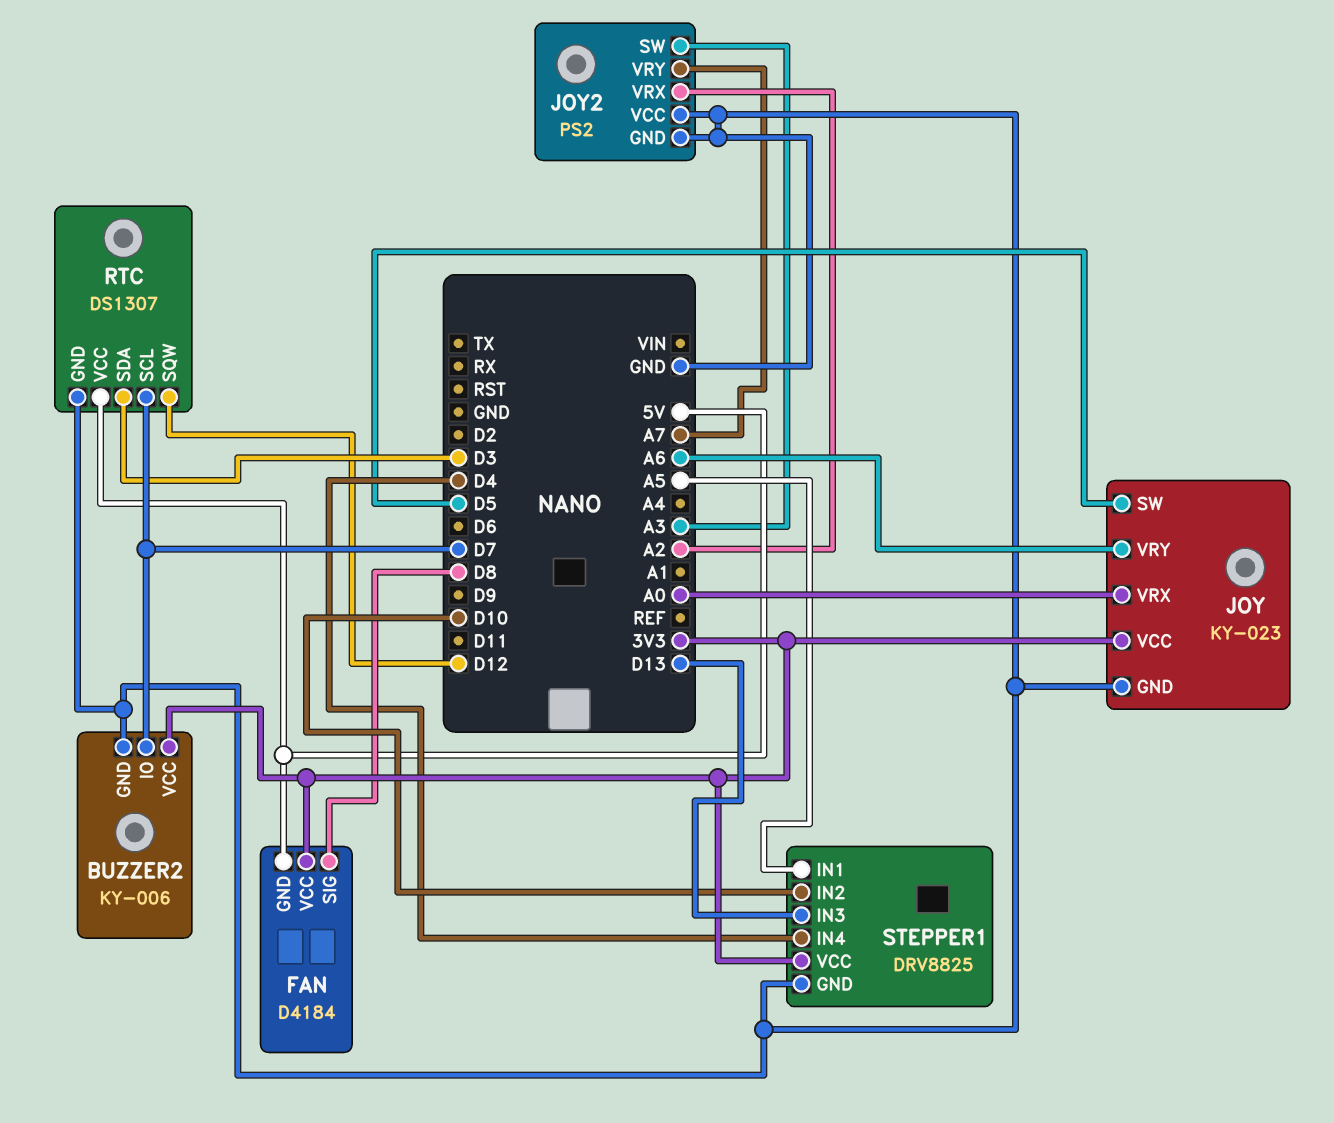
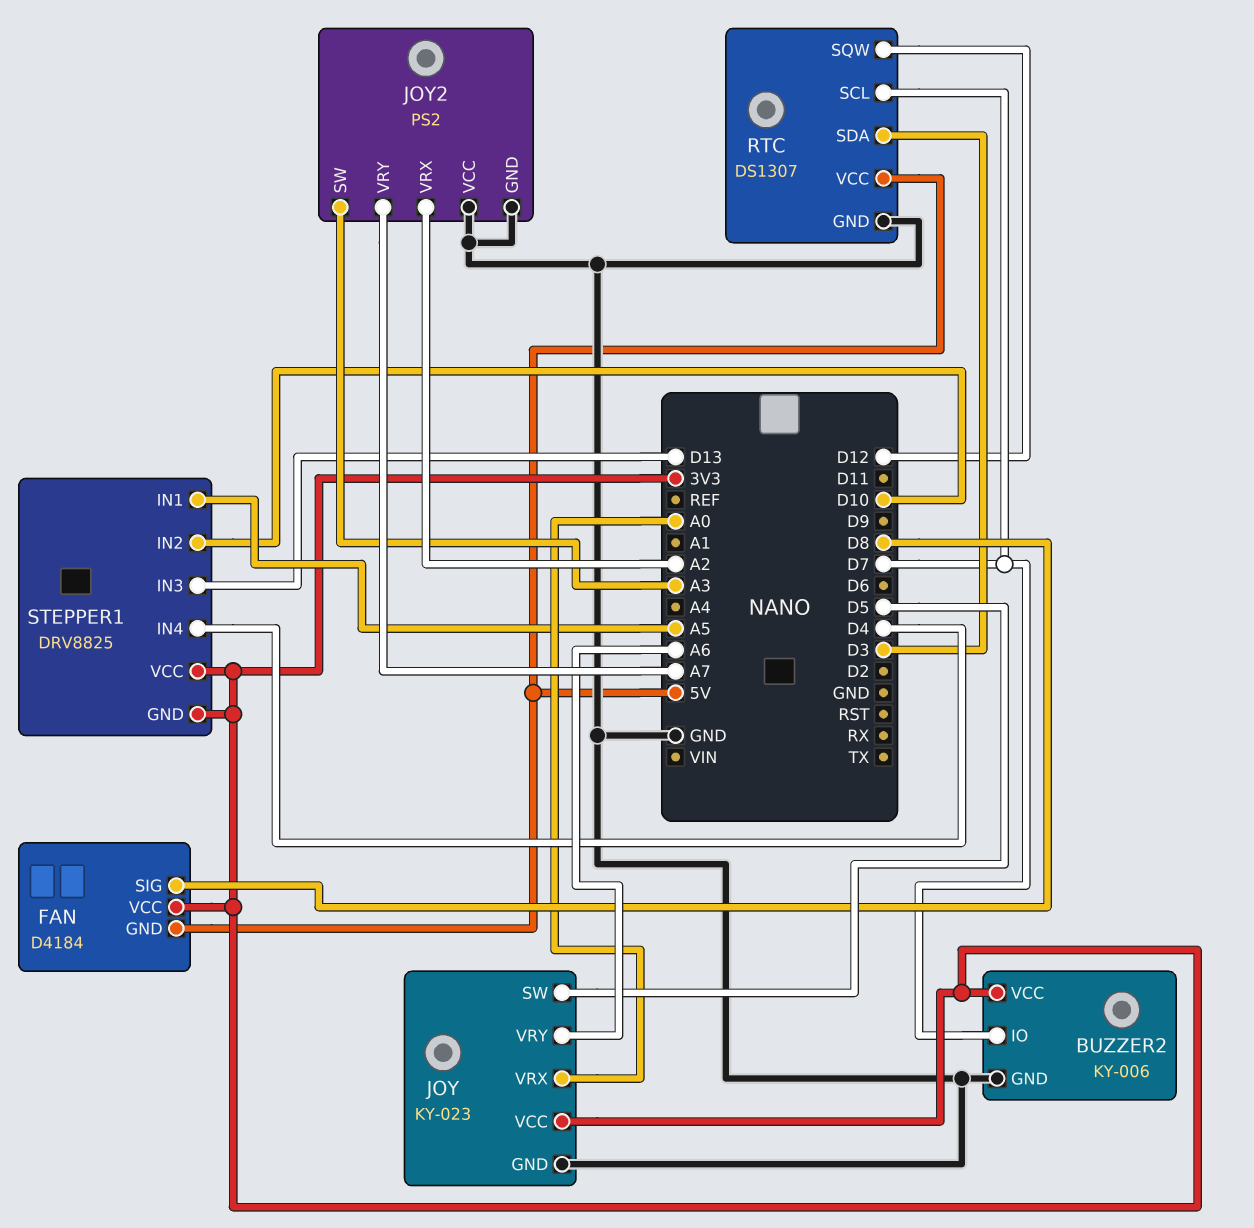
STEPPER1 pin GND: GND -> 3V3

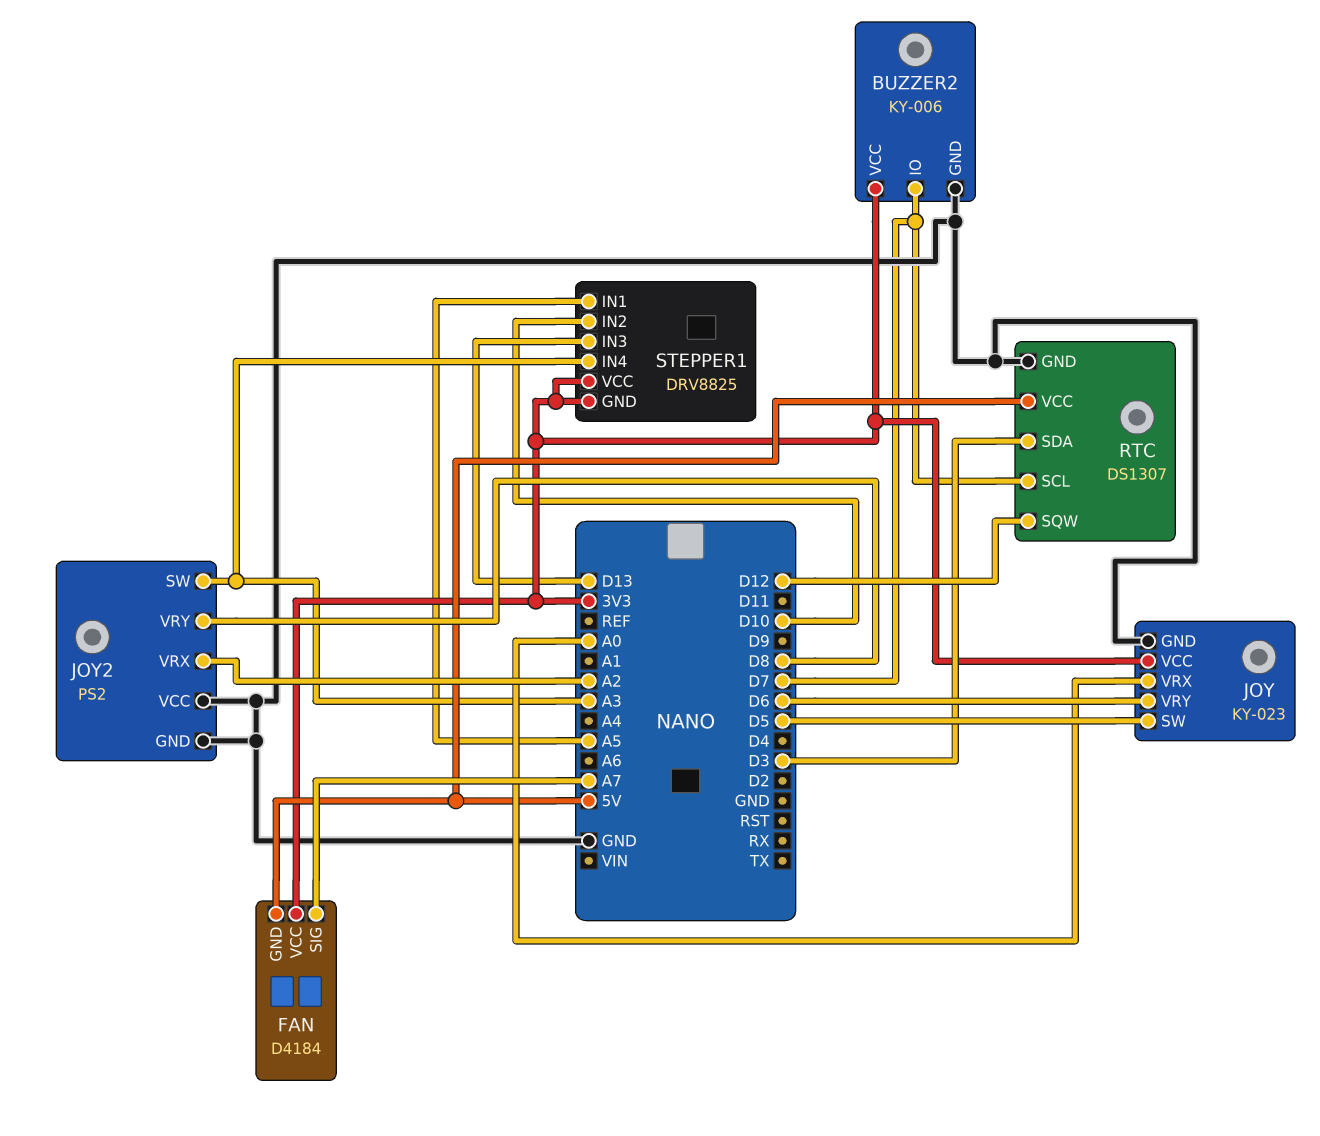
FAN pin SIG: D8 -> A7
JOY pin VRY: A6 -> D6
JOY2 pin VRY: A7 -> D8
STEPPER1 pin IN4: D4 -> A3

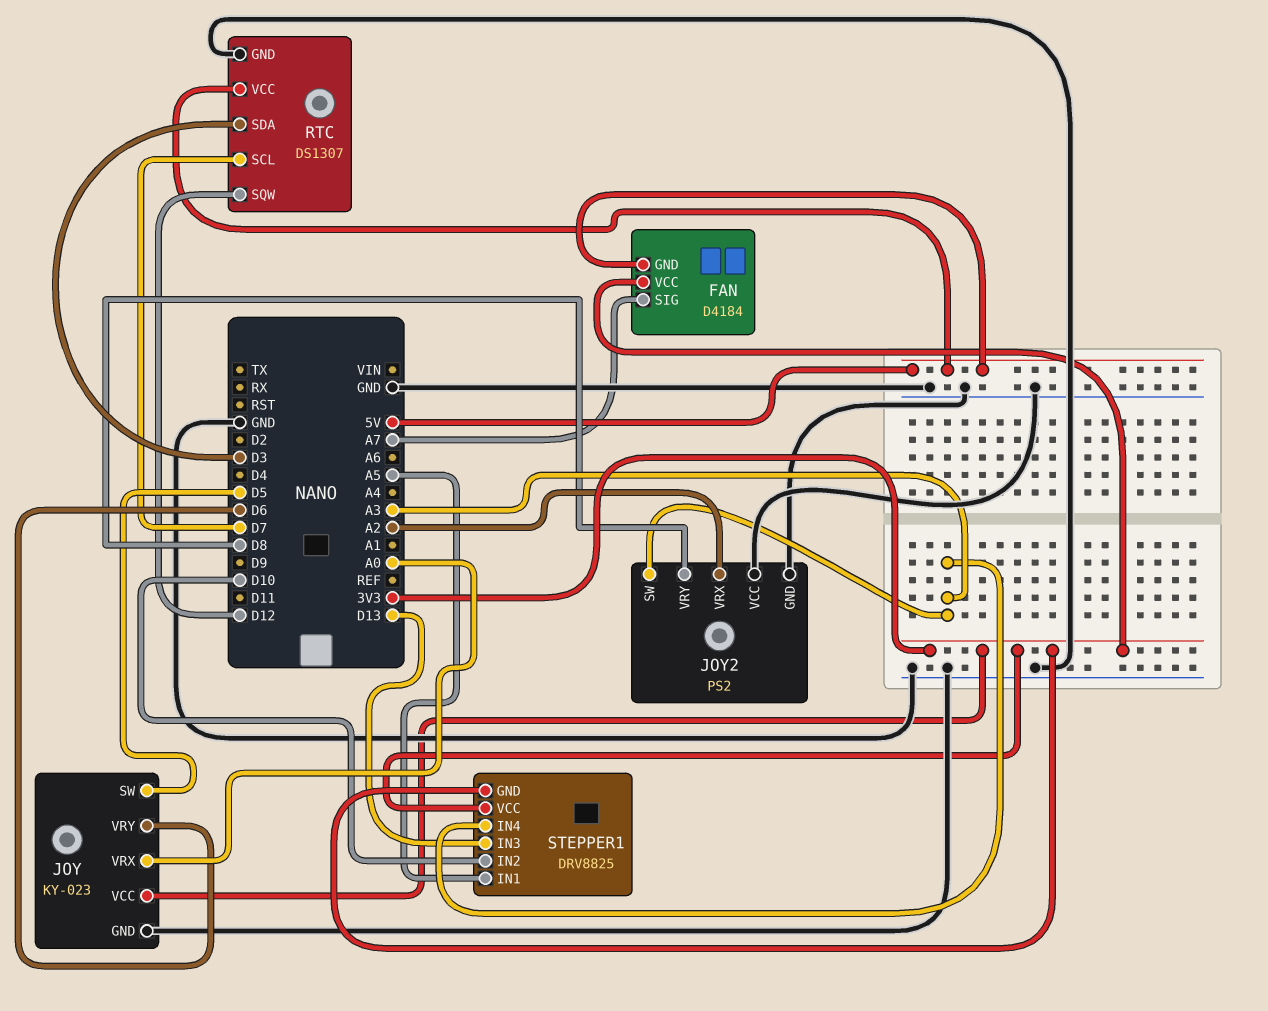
BUZZER2: KY-006 -> none
BUZZER2 pin GND: GND -> none
BUZZER2 pin IO: D7 -> none
BUZZER2 pin VCC: 3V3 -> none

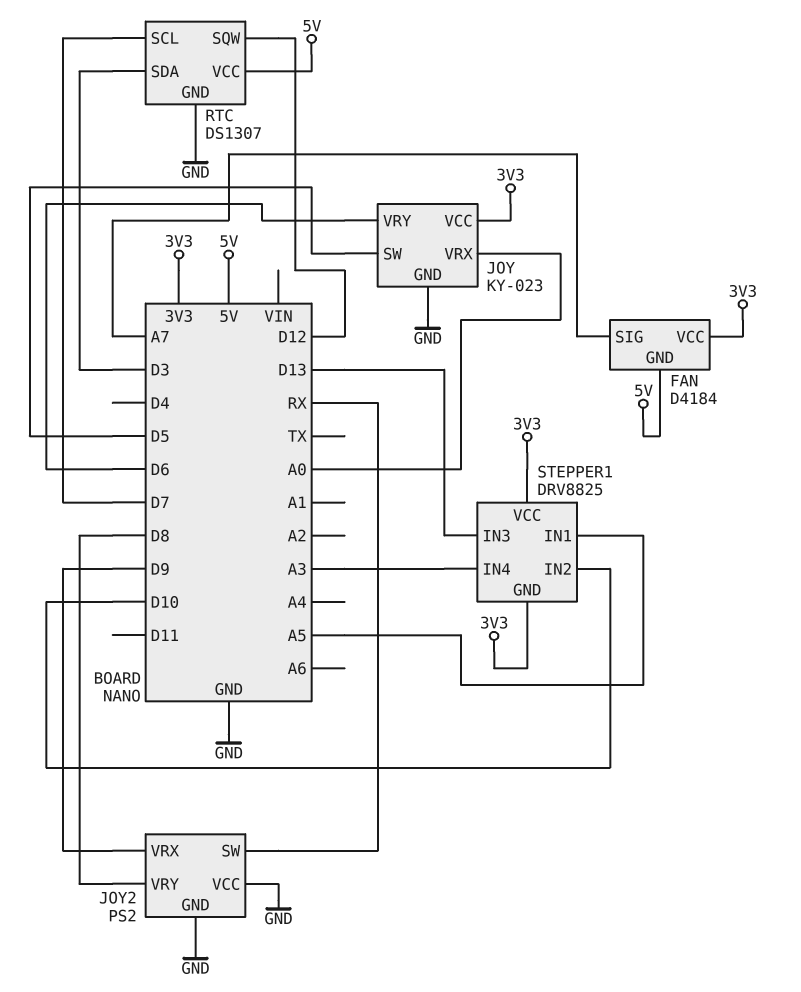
JOY2 pin SW: A3 -> RX
JOY2 pin VRX: A2 -> D9

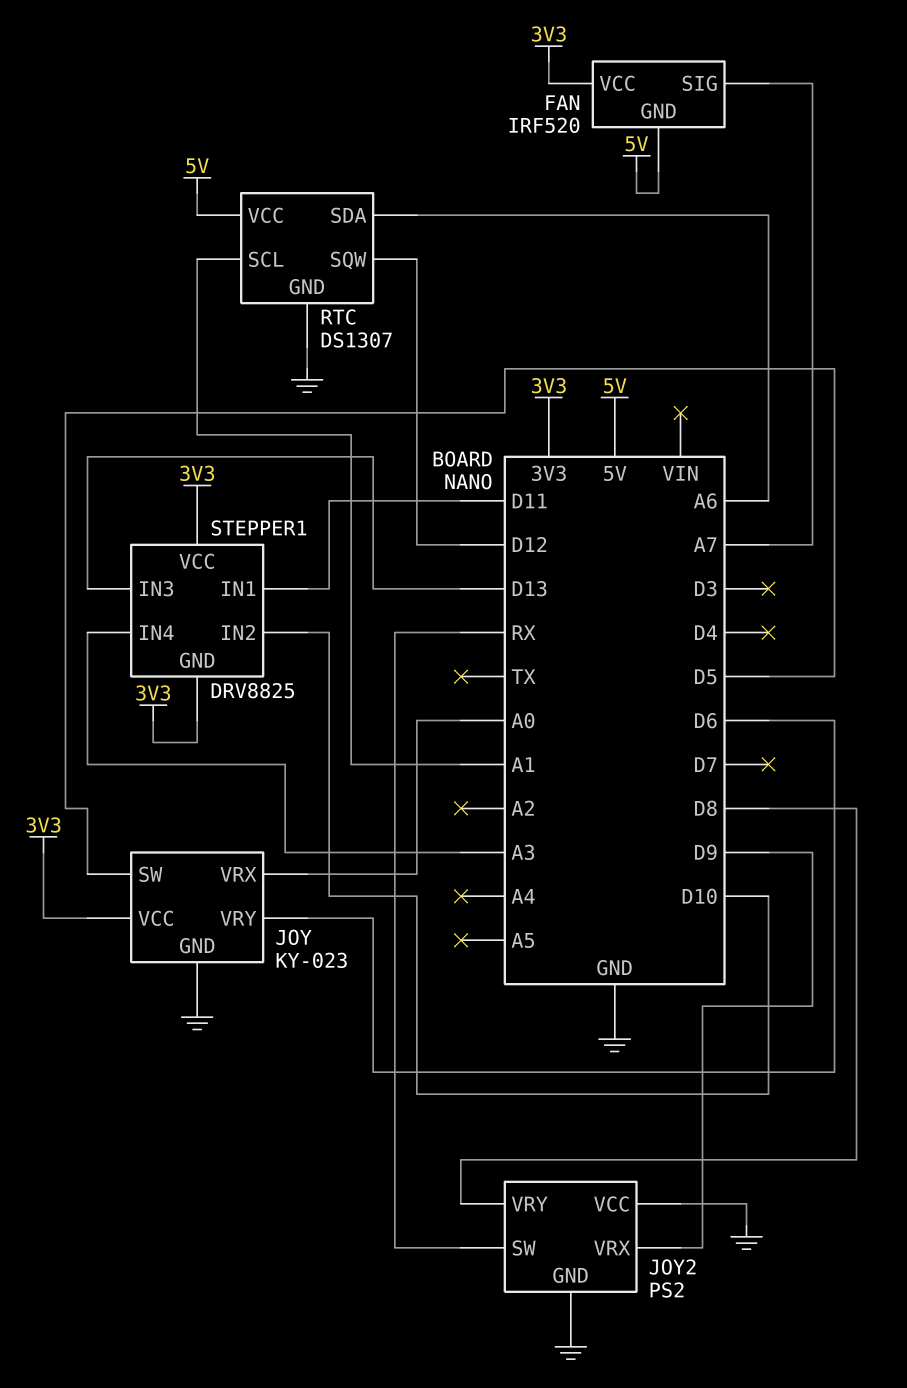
FAN: D4184 -> IRF520
RTC pin SCL: D7 -> A1
RTC pin SDA: D3 -> A6
STEPPER1 pin IN1: A5 -> D11

